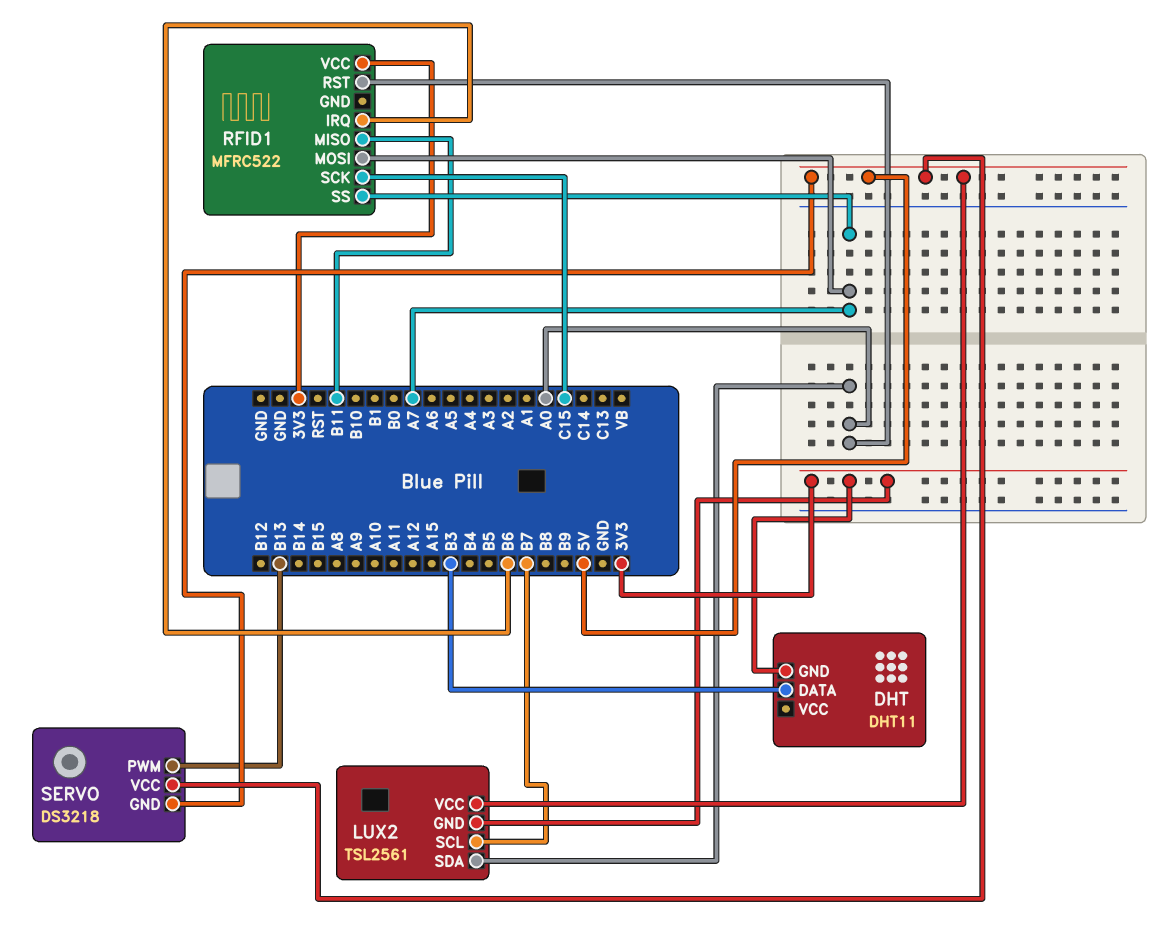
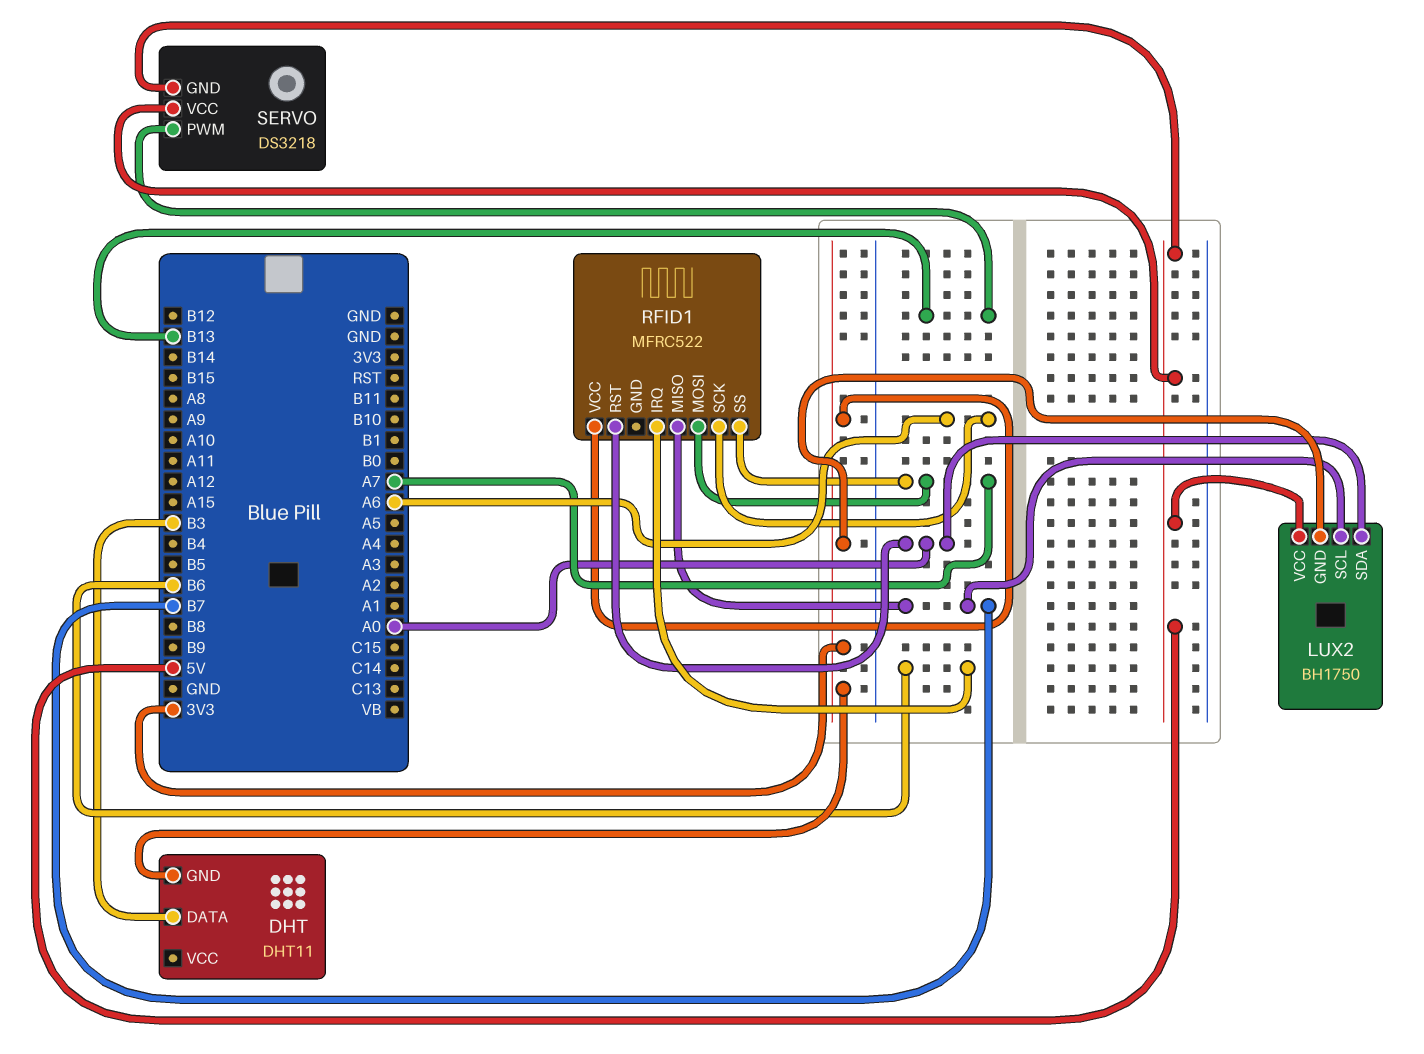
LUX2: TSL2561 -> BH1750
RFID1 pin MISO: B11 -> B7
RFID1 pin SCK: C15 -> A6

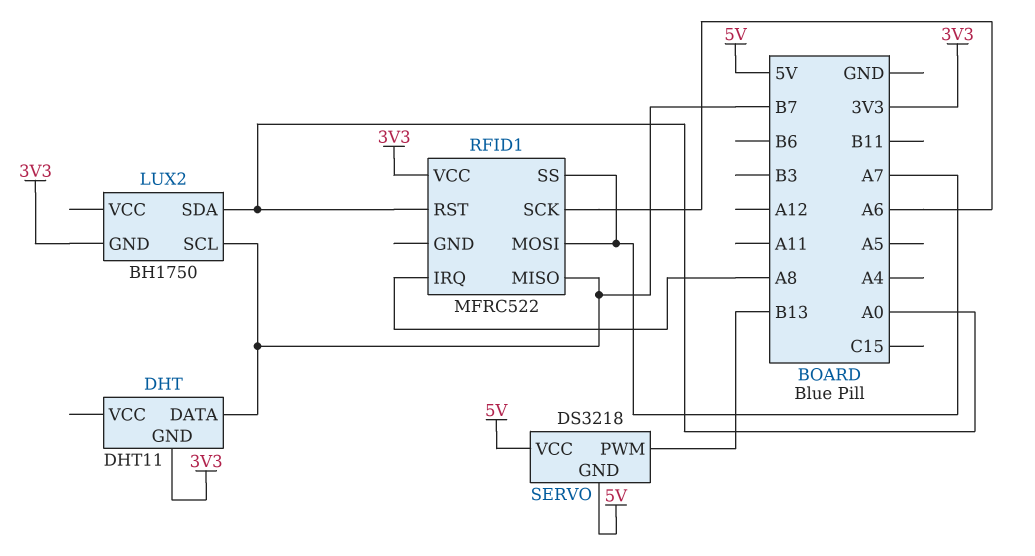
DHT pin DATA: B3 -> B7
LUX2 pin VCC: 5V -> none
RFID1 pin IRQ: B6 -> A8

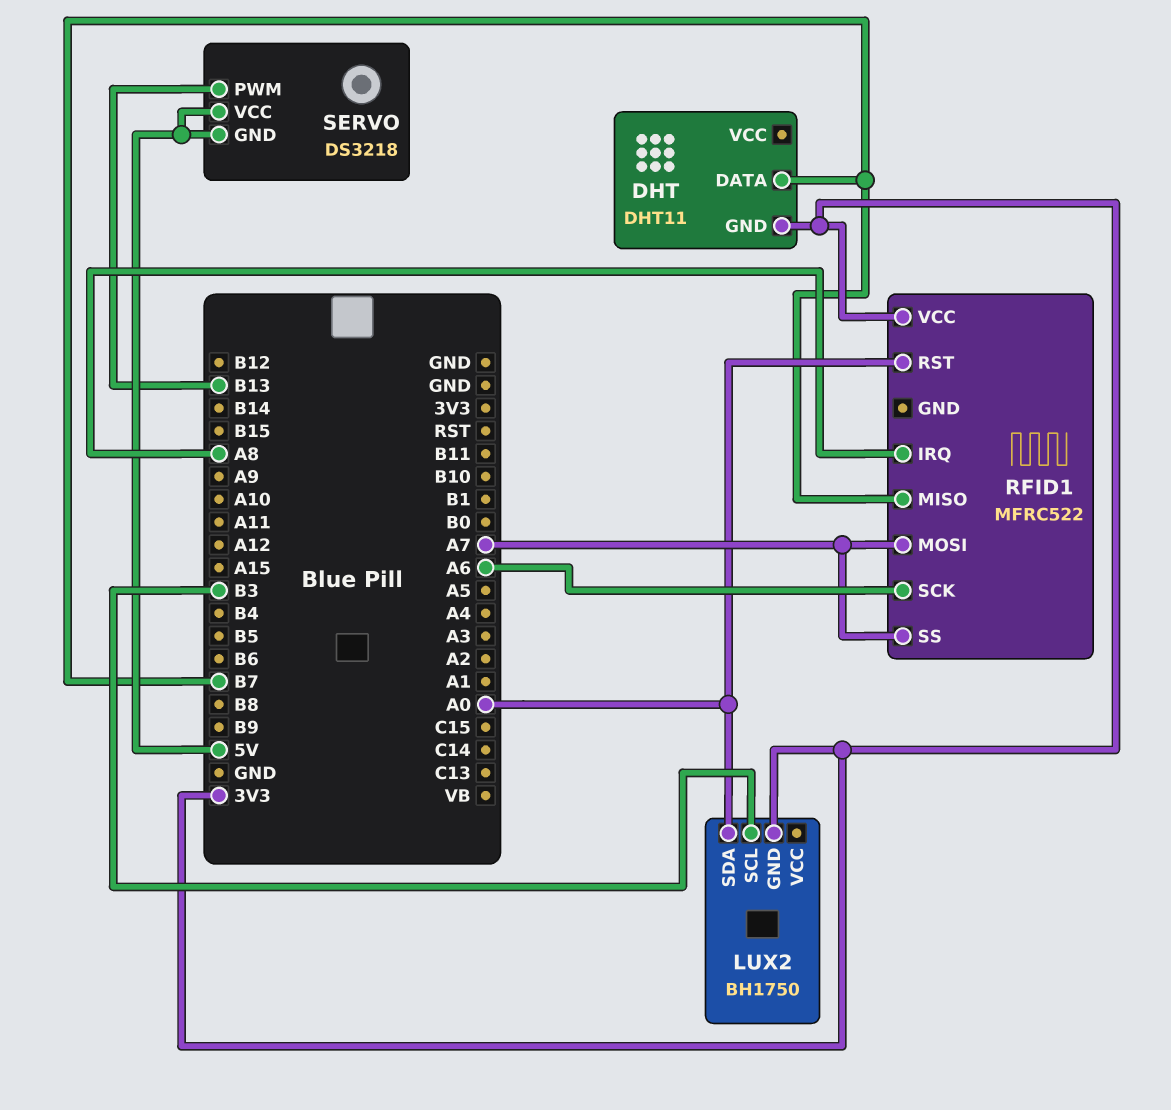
LUX2 pin SCL: B7 -> B3

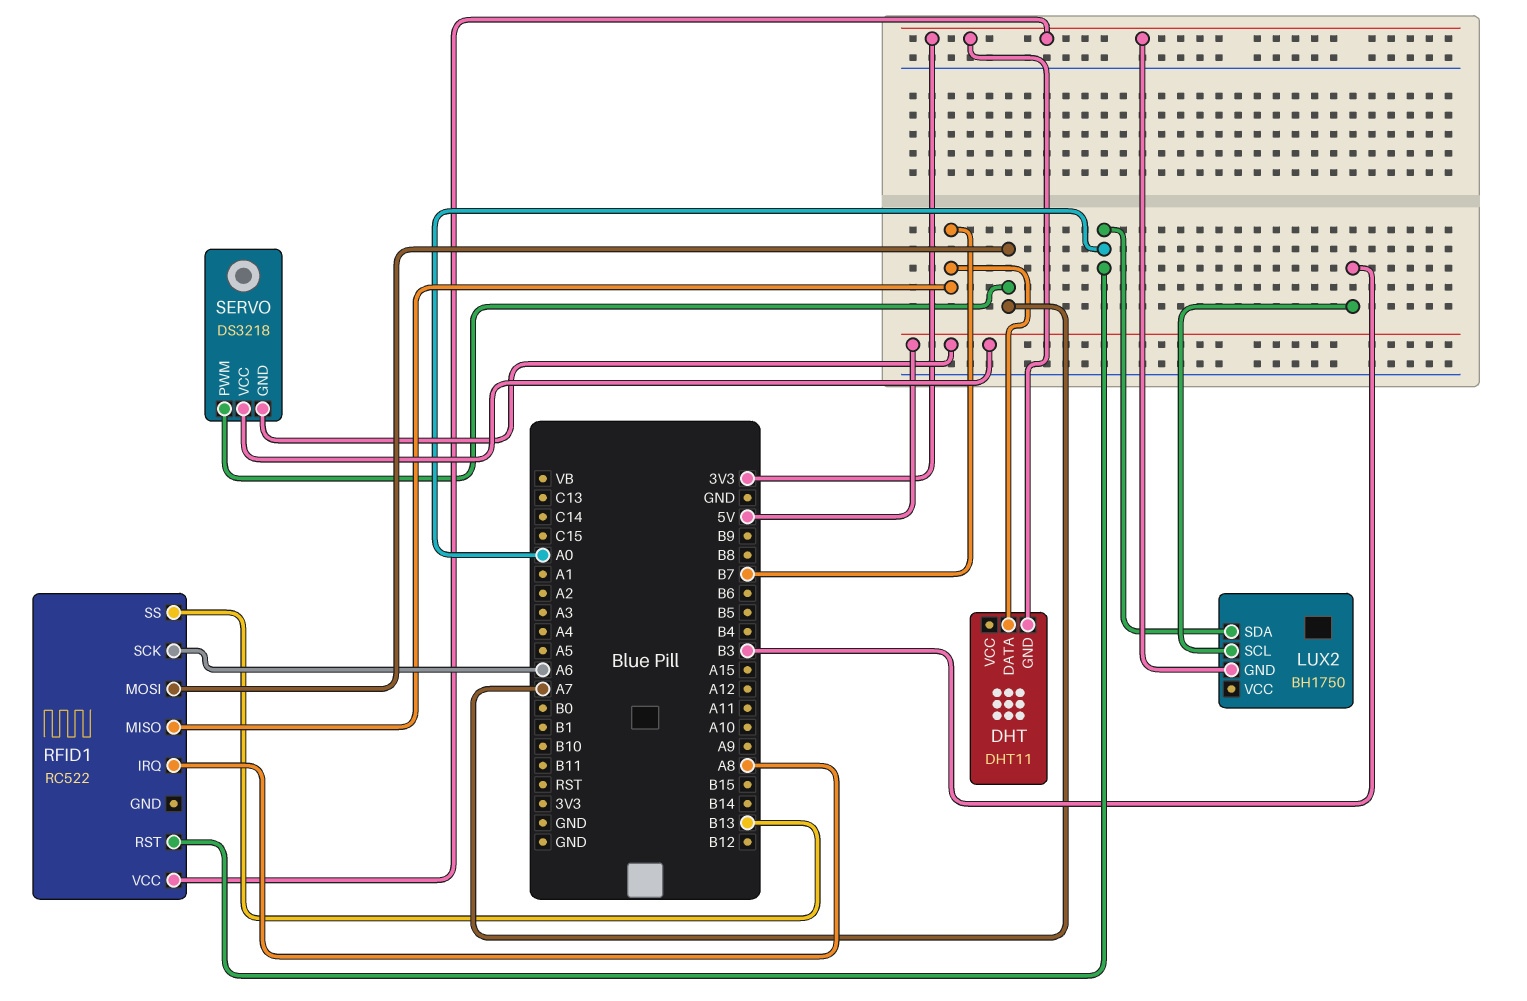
RFID1: MFRC522 -> RC522
RFID1 pin SS: A7 -> B13
SERVO pin PWM: B13 -> A7

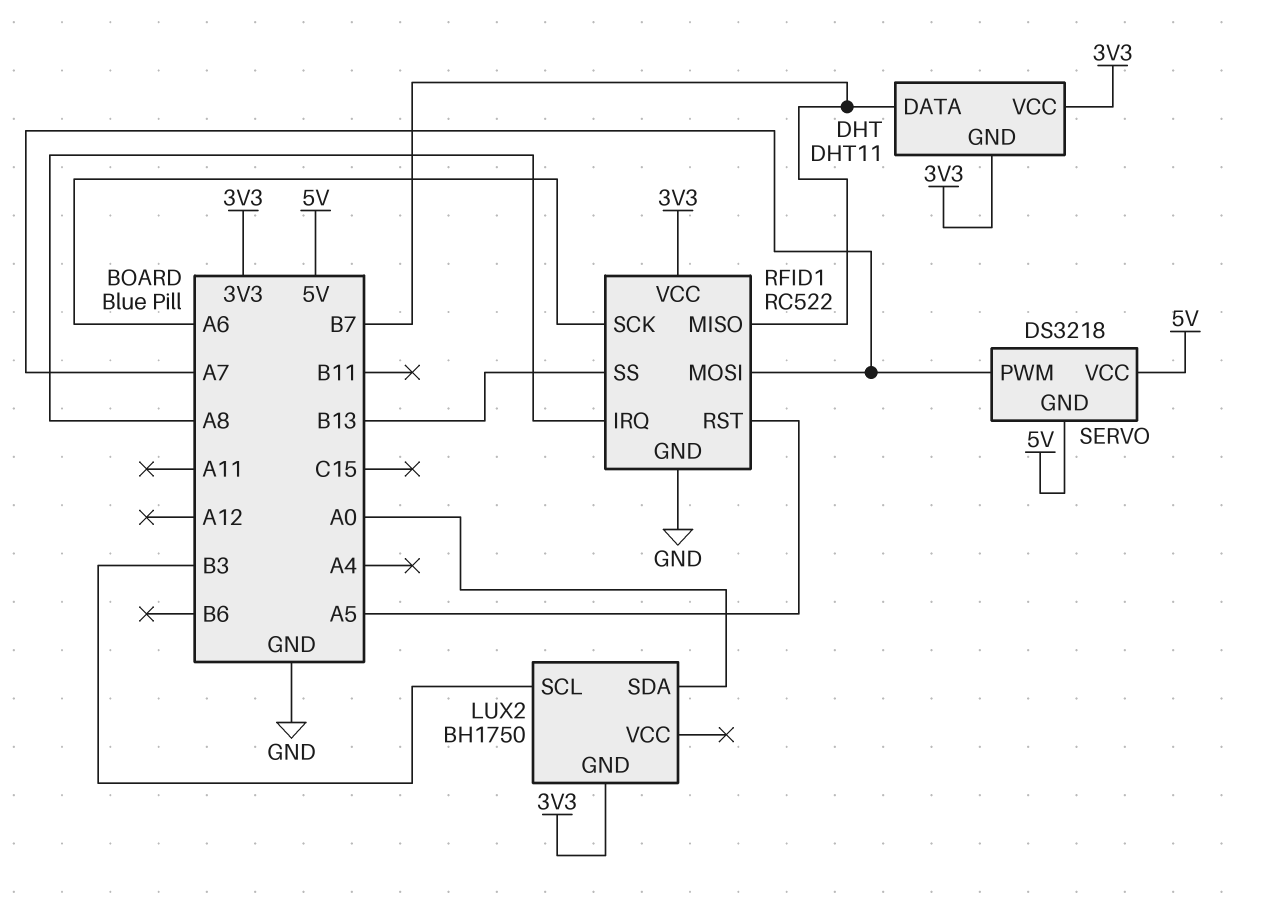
DHT pin VCC: none -> 3V3
RFID1 pin GND: none -> GND
RFID1 pin RST: A0 -> A5

